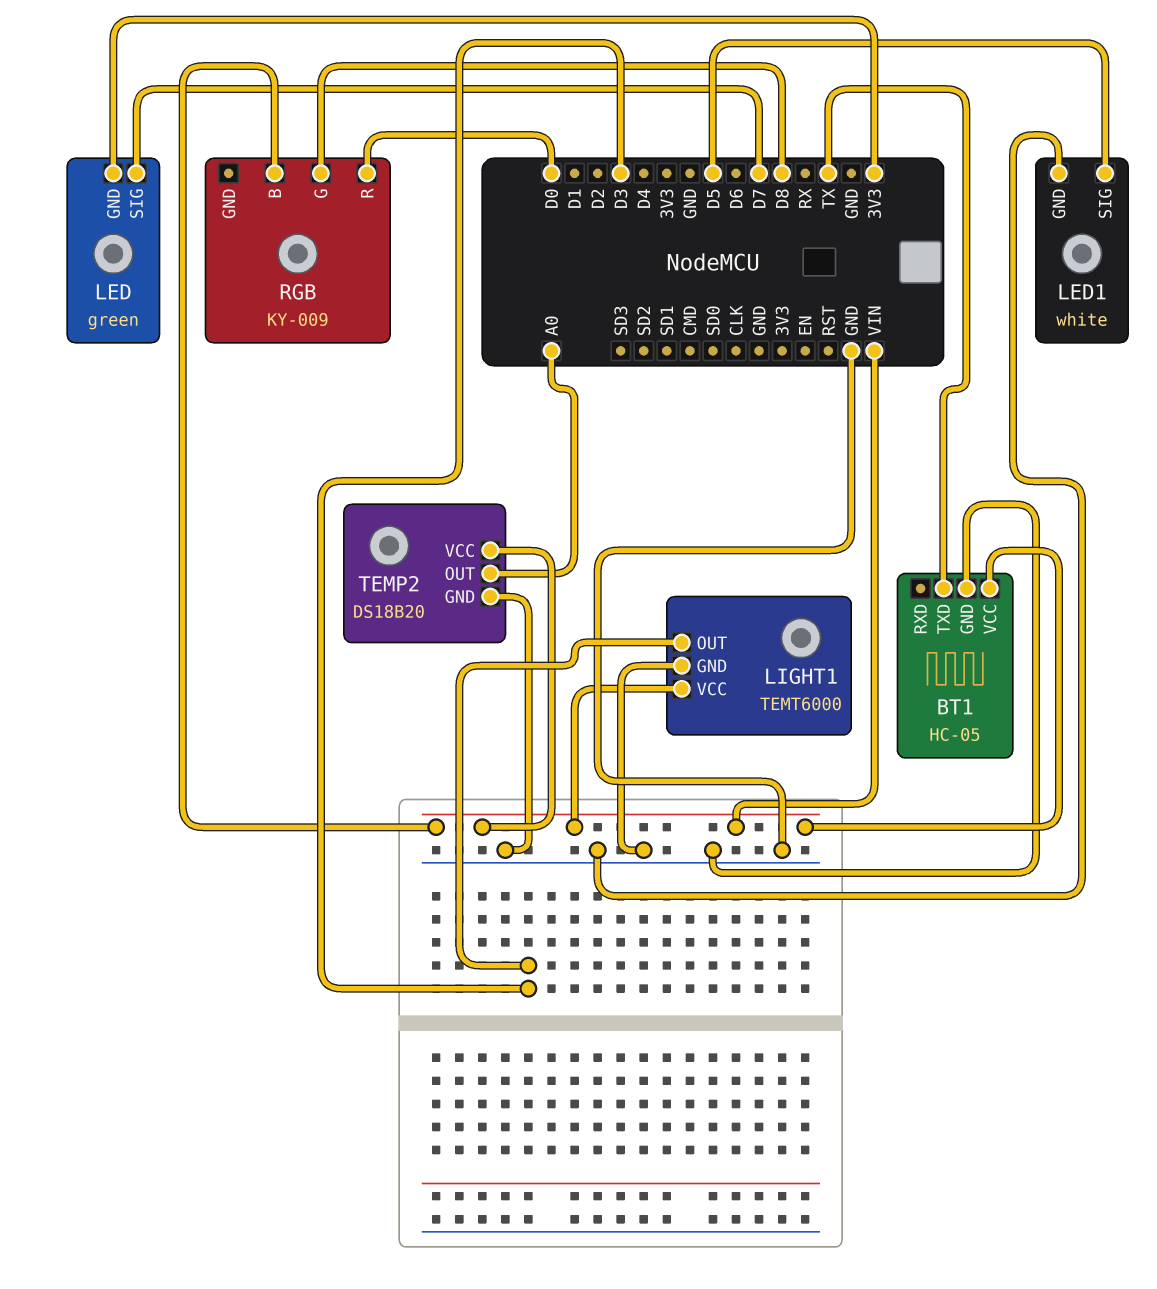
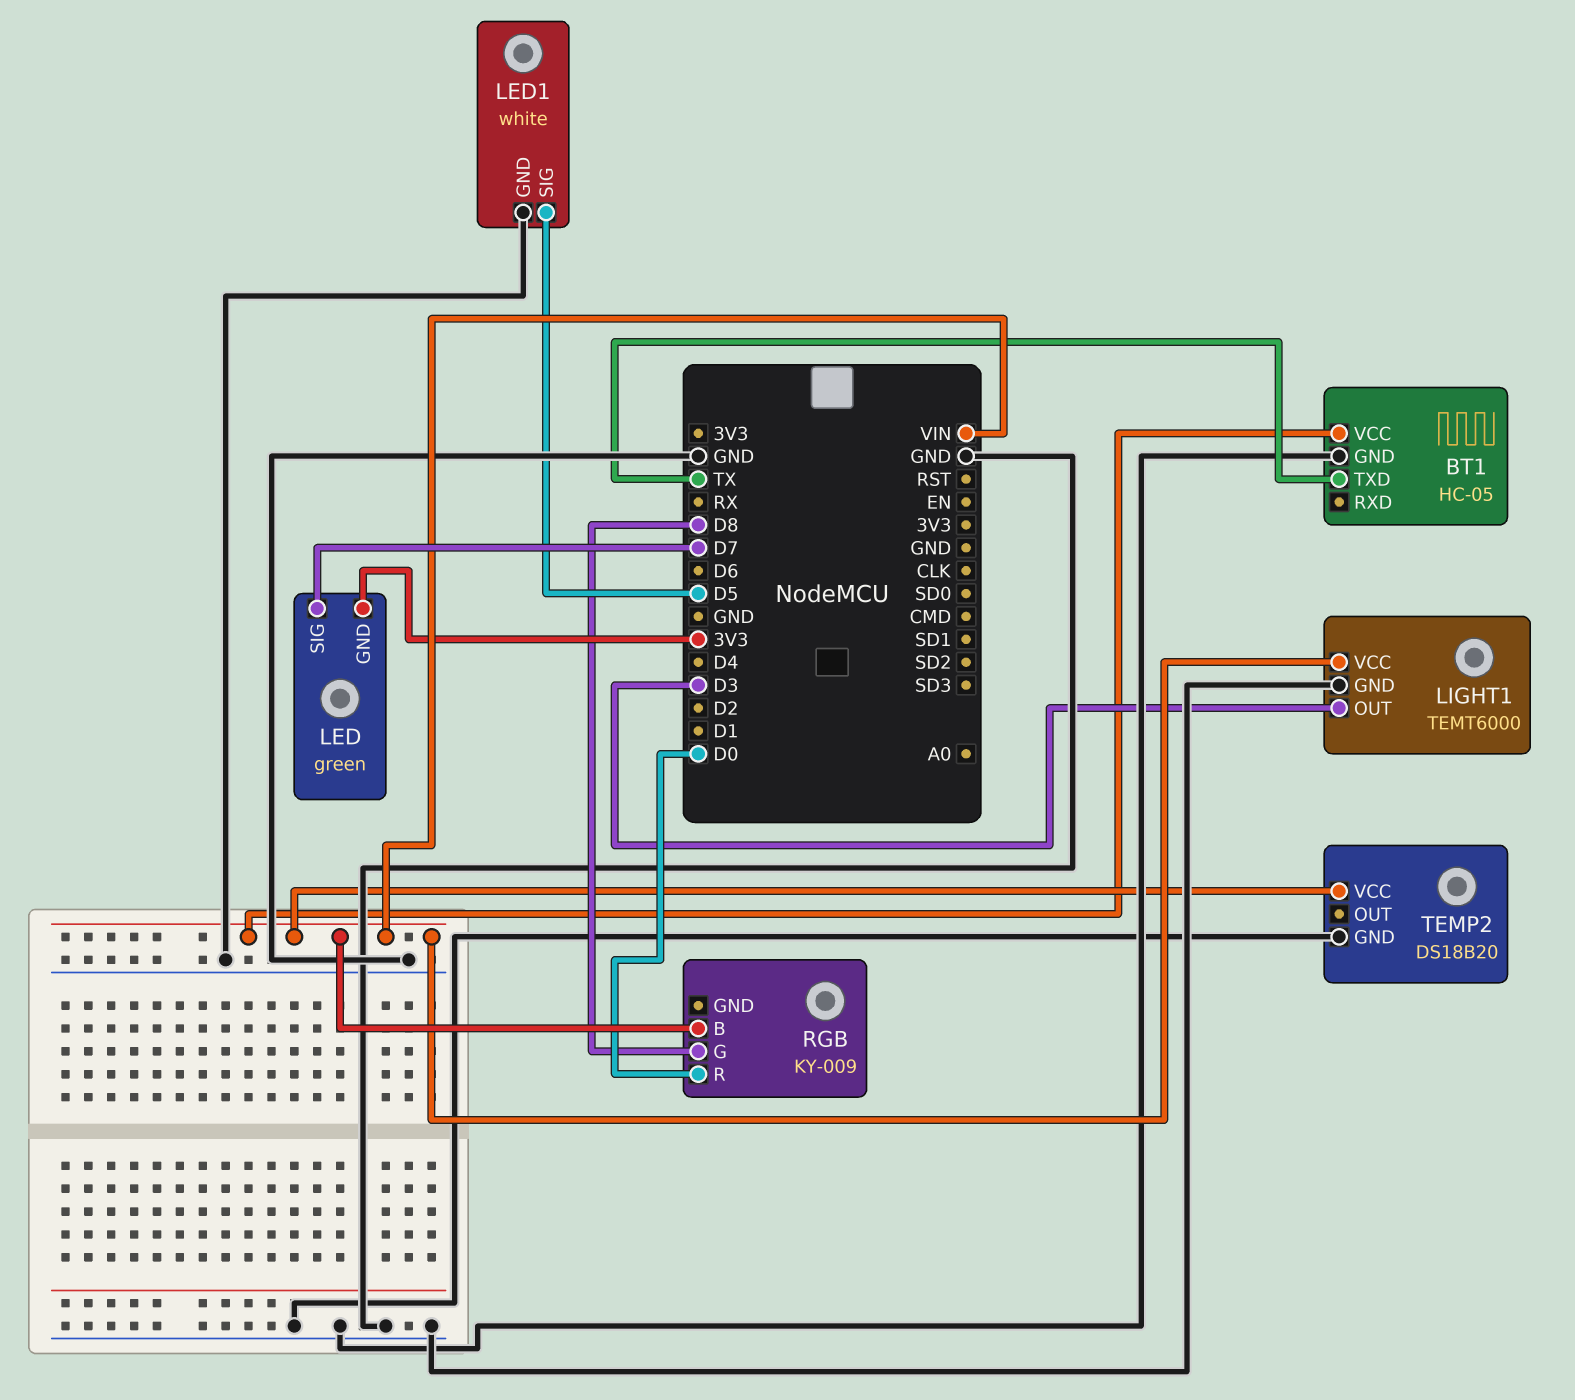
TEMP2 pin OUT: A0 -> none

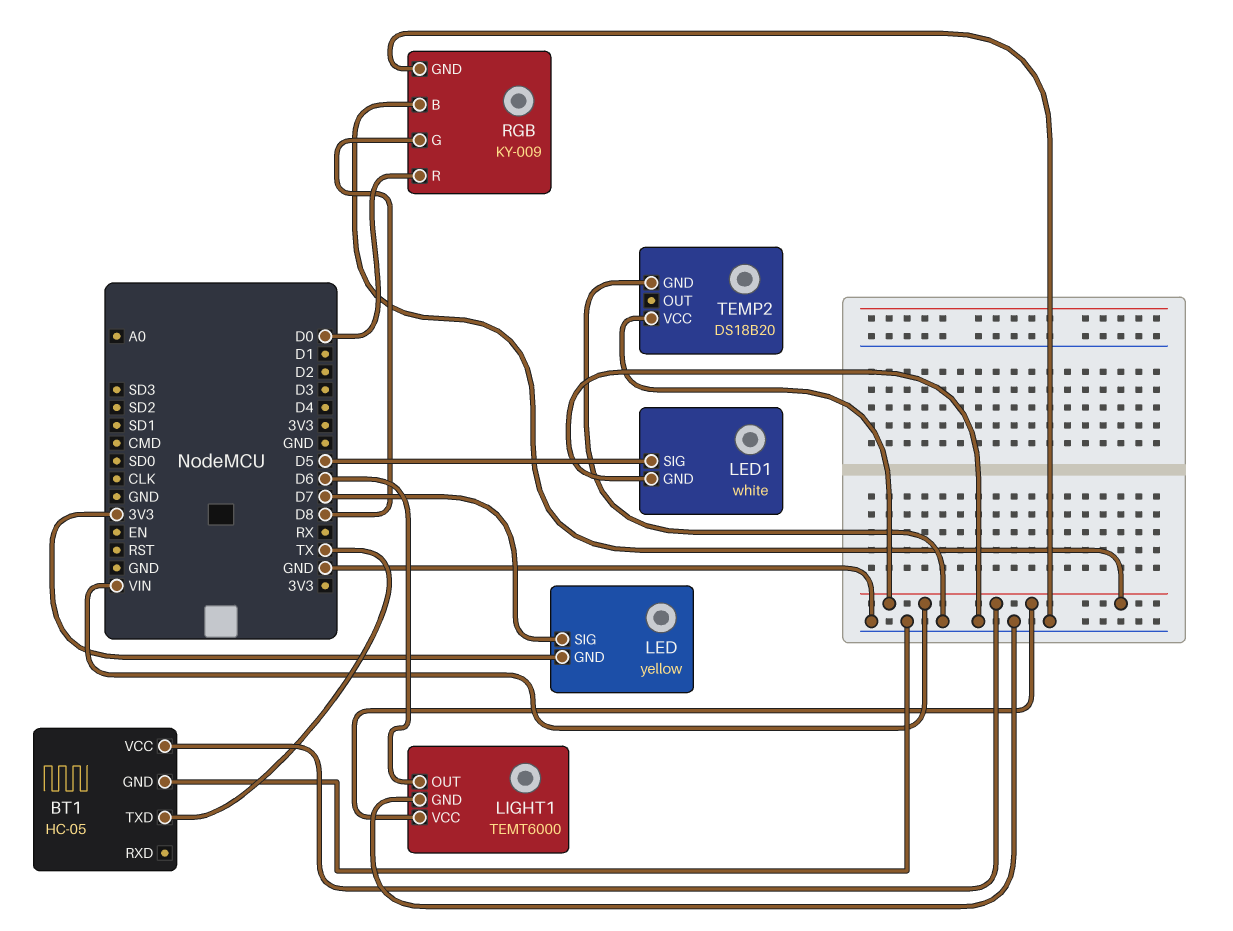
LED: green -> yellow
LIGHT1 pin OUT: D3 -> D6
RGB pin GND: none -> GND

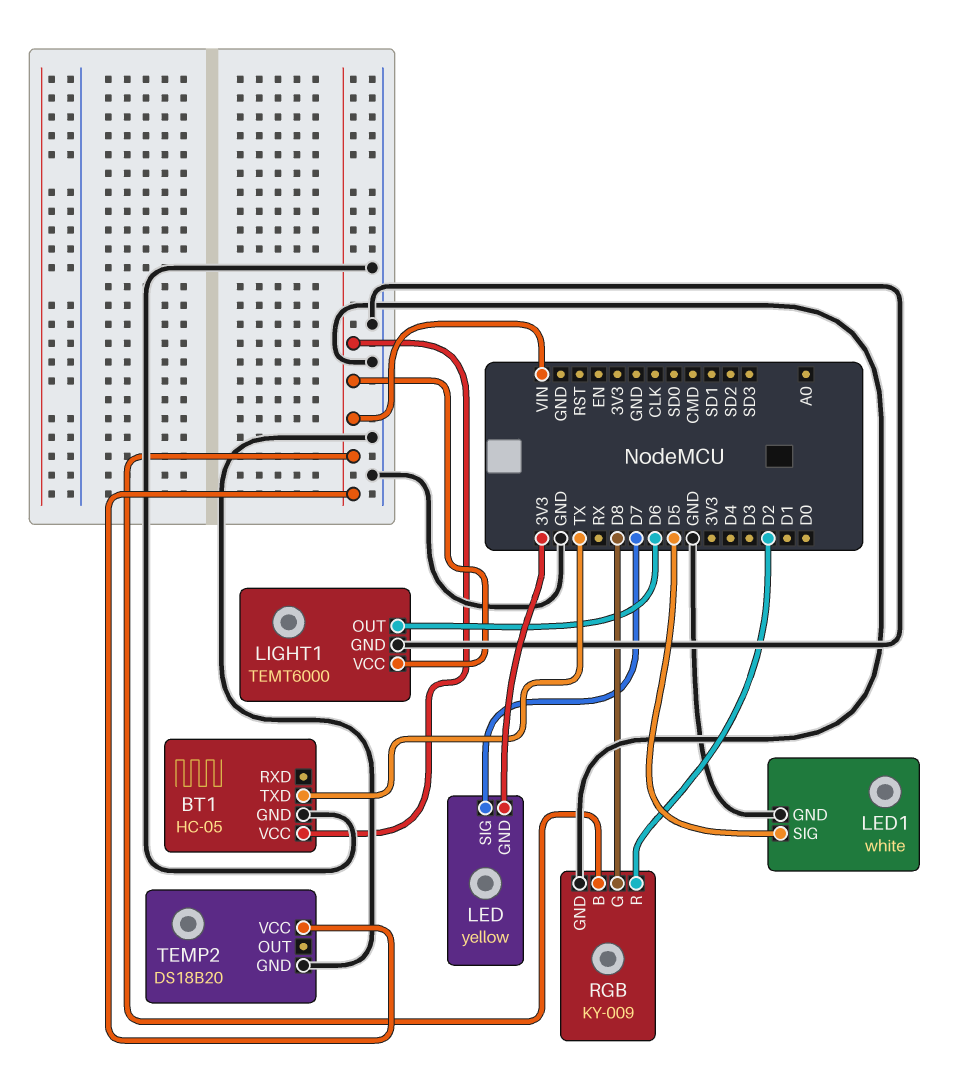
RGB pin R: D0 -> D2

